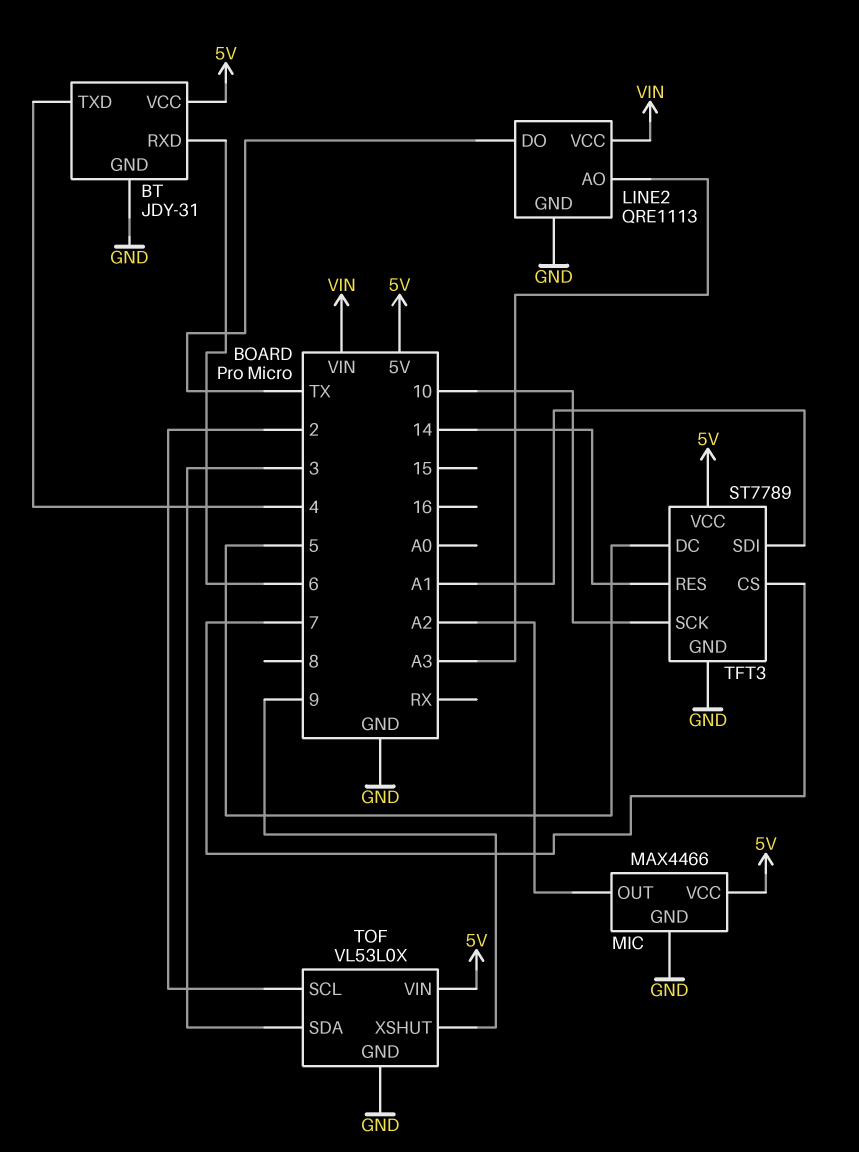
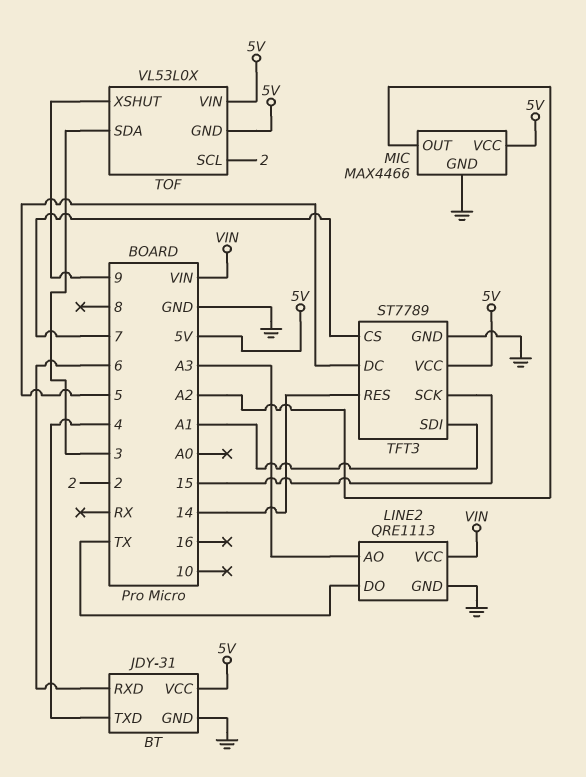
TFT3 pin SCK: 10 -> 15
TOF pin GND: GND -> 5V

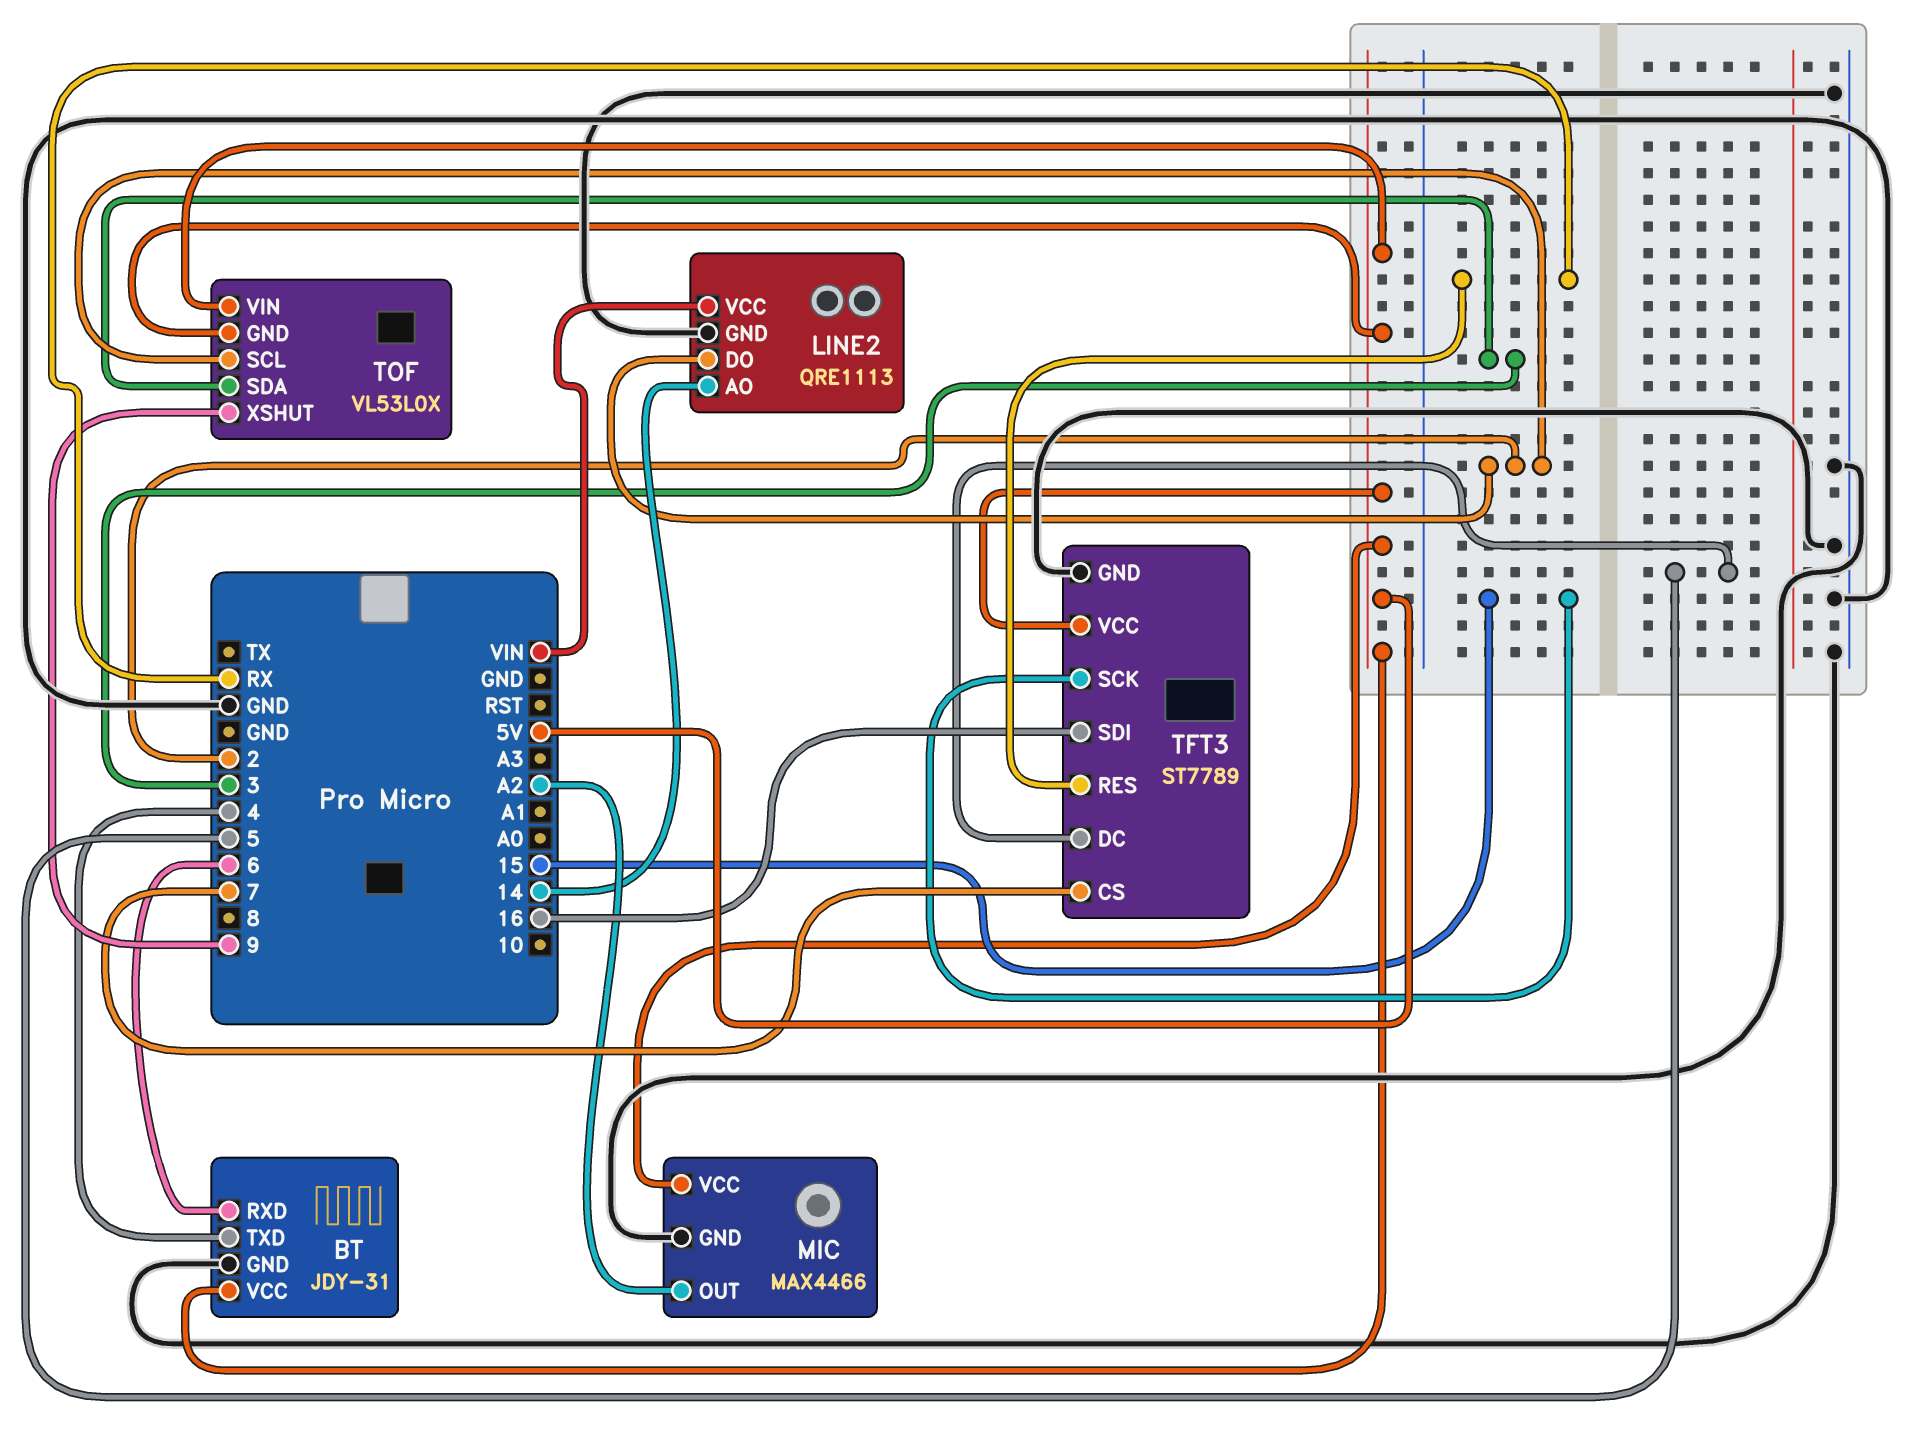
LINE2 pin AO: A3 -> 14
LINE2 pin DO: TX -> 2
TFT3 pin RES: 14 -> RX
TFT3 pin SDI: A1 -> 16

